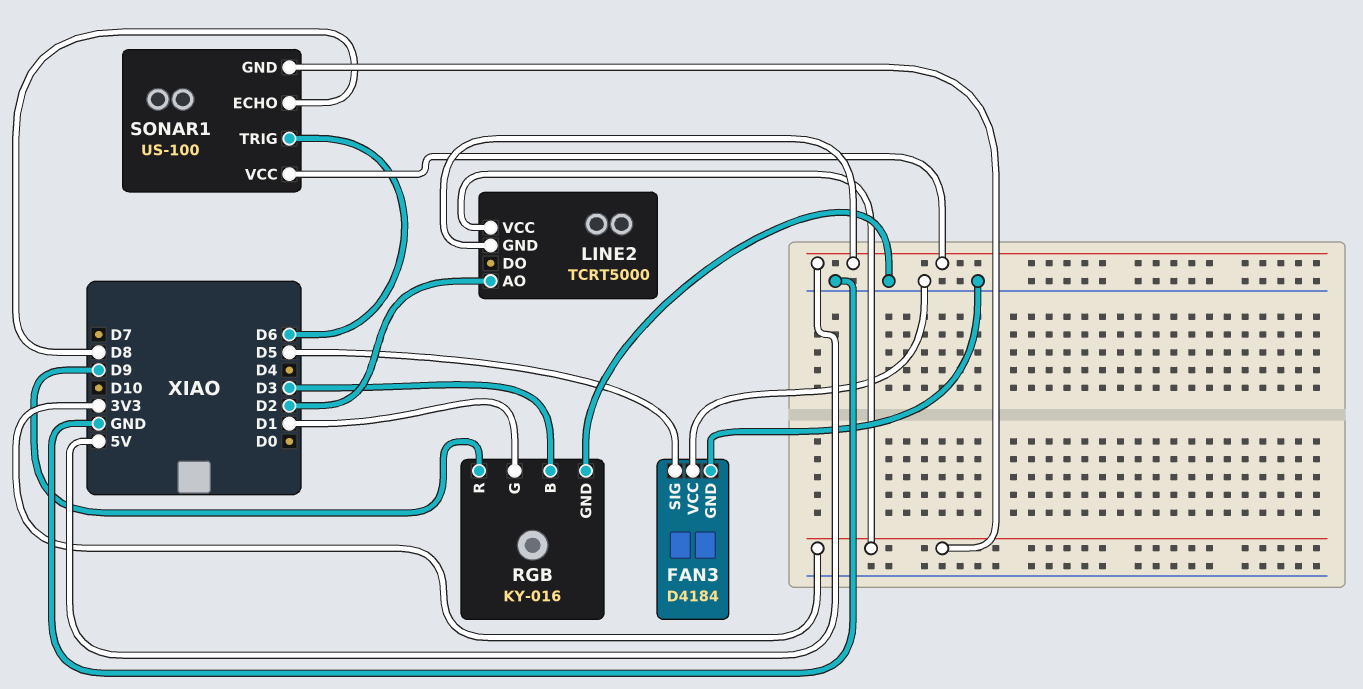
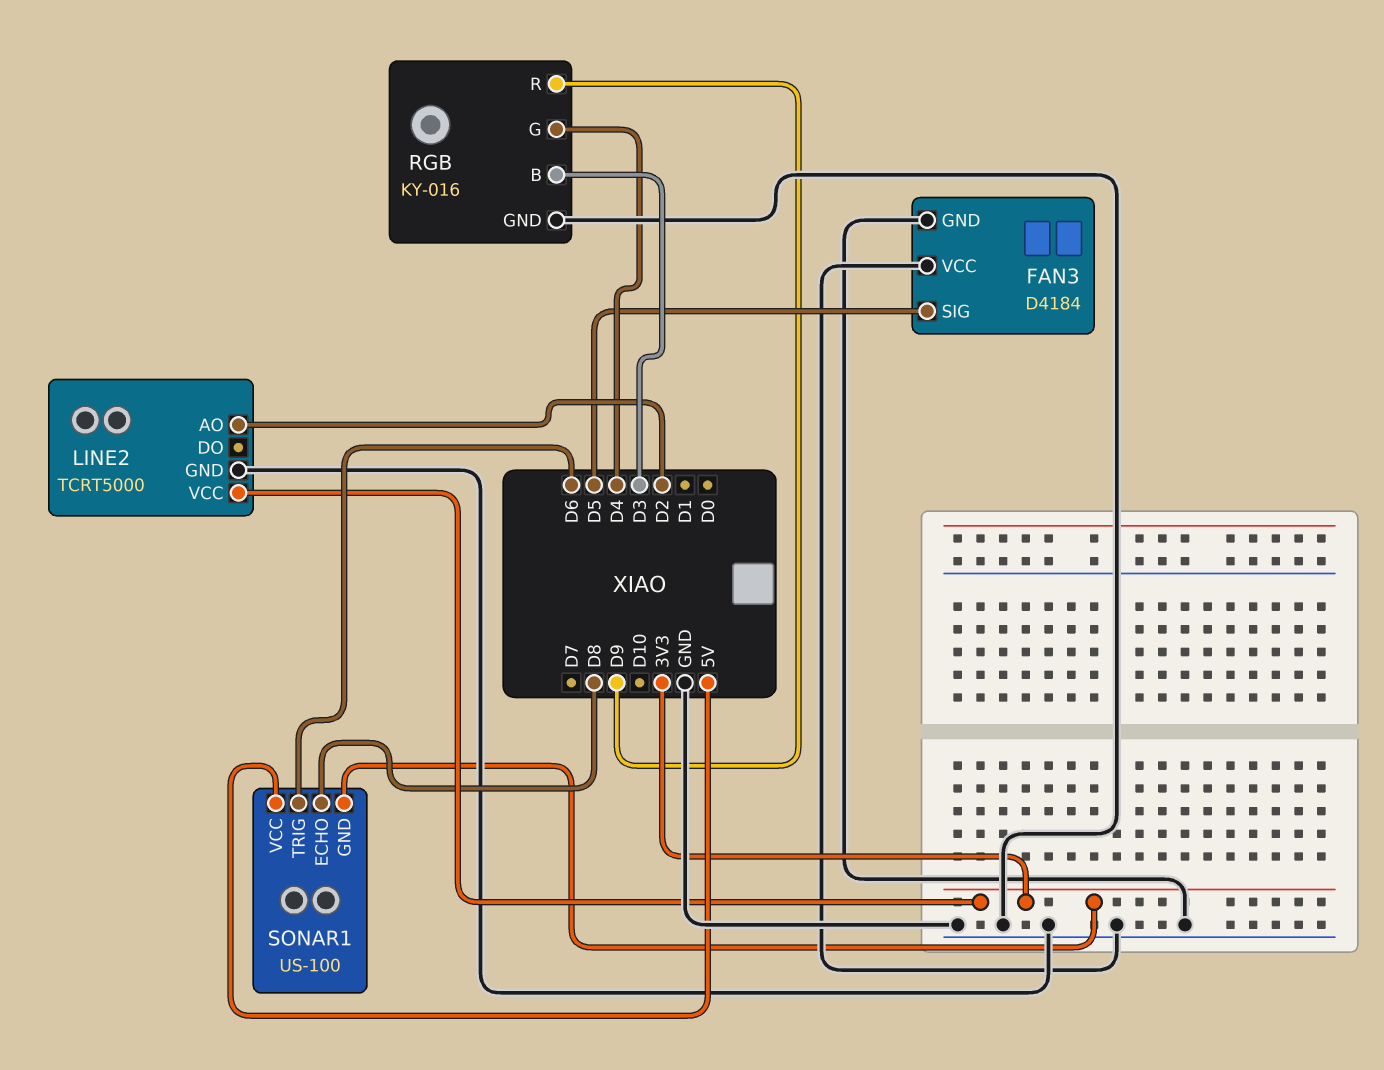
LINE2 pin GND: 5V -> GND
RGB pin G: D1 -> D4

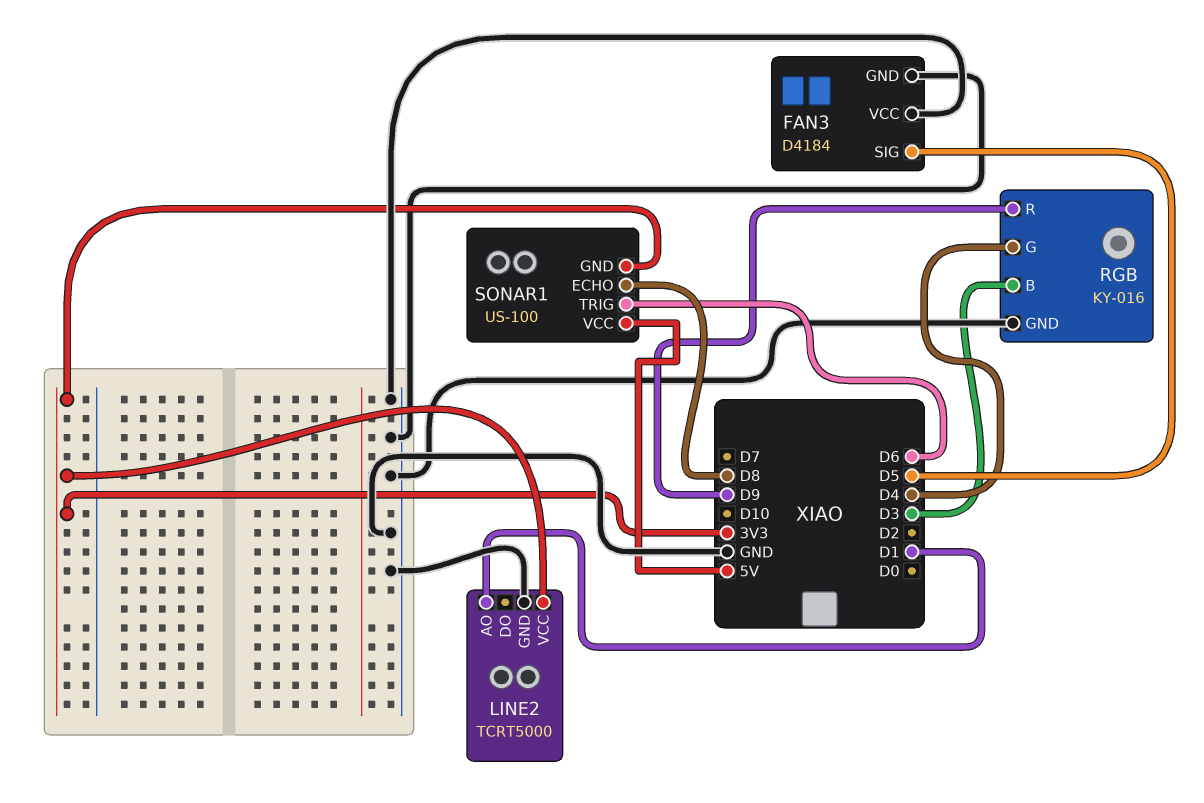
LINE2 pin AO: D2 -> D1

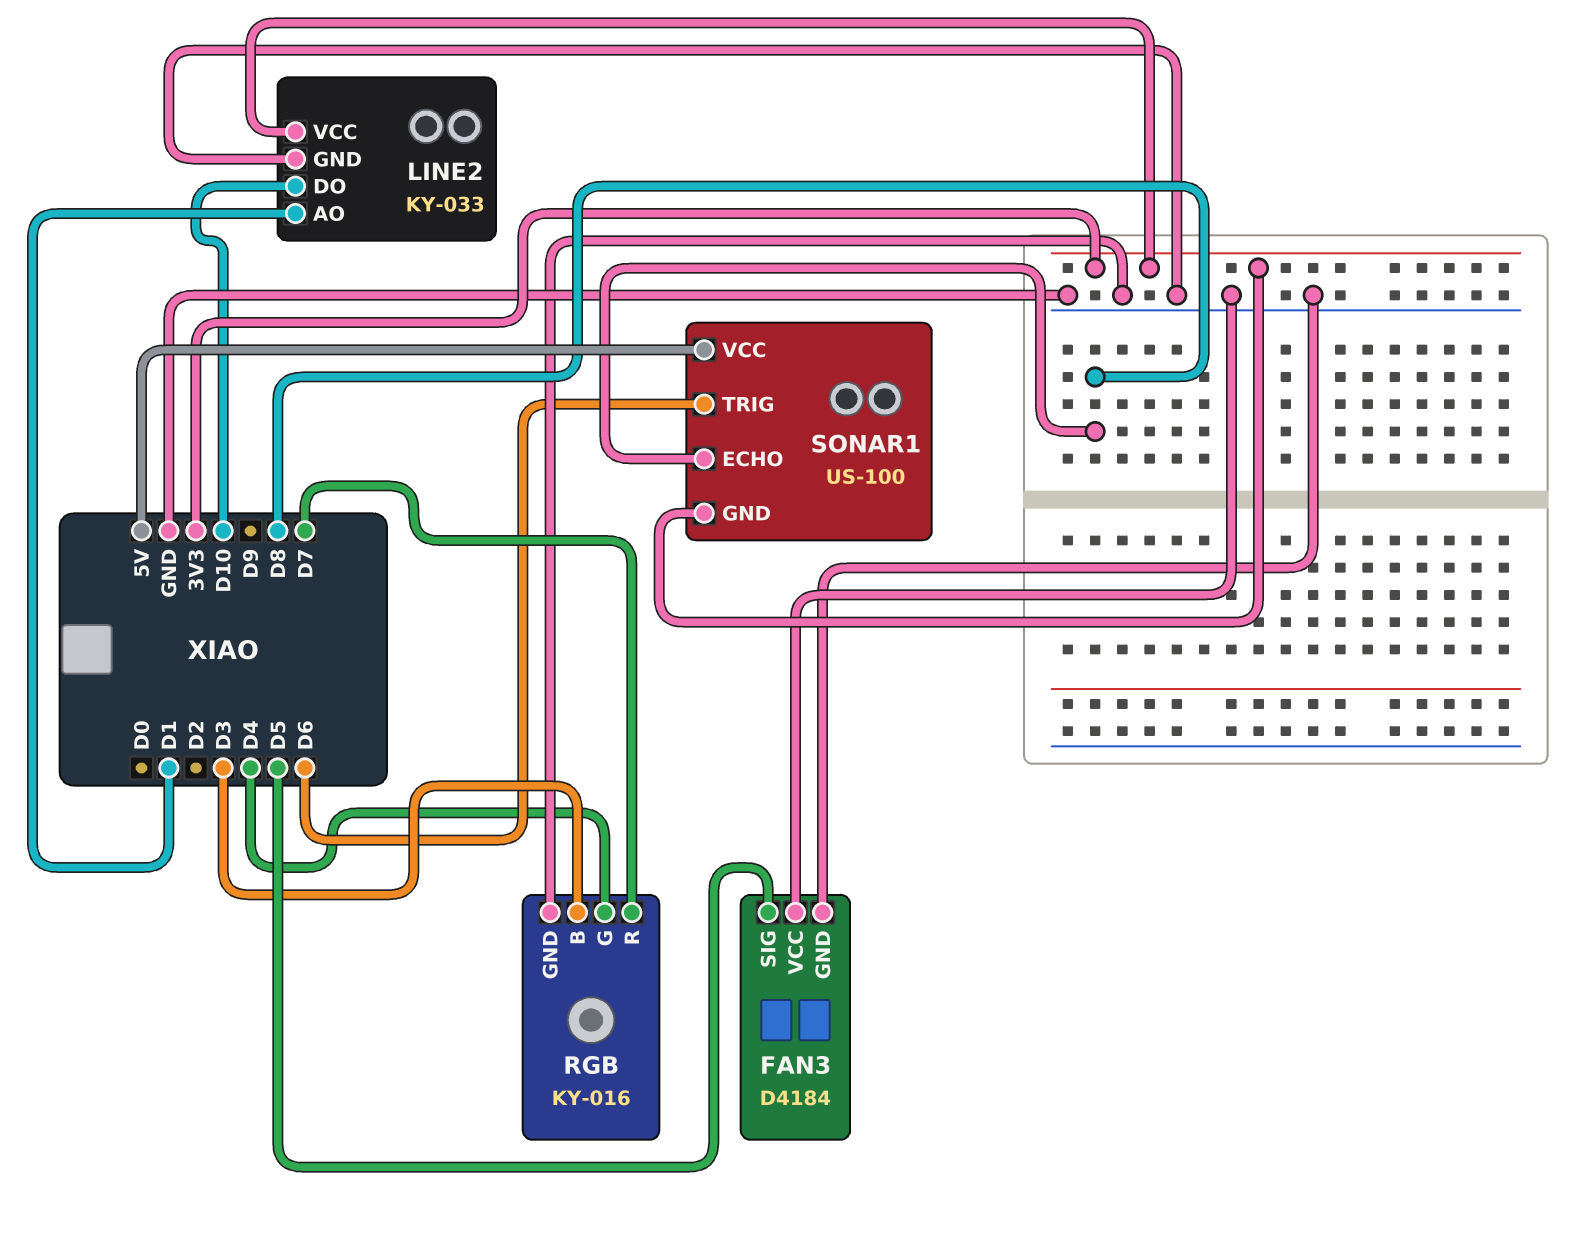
LINE2: TCRT5000 -> KY-033
LINE2 pin DO: none -> D10
RGB pin R: D9 -> D7

